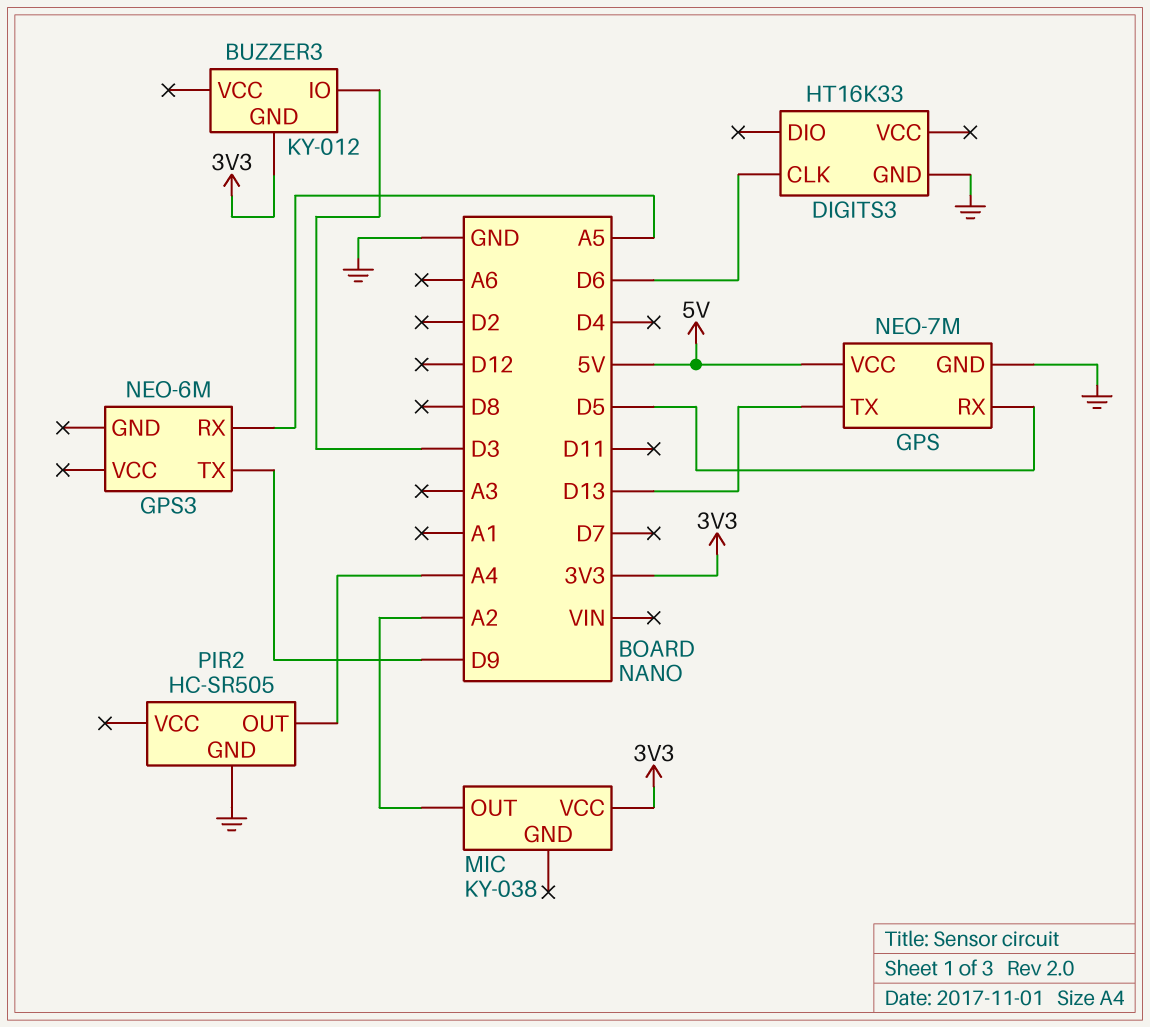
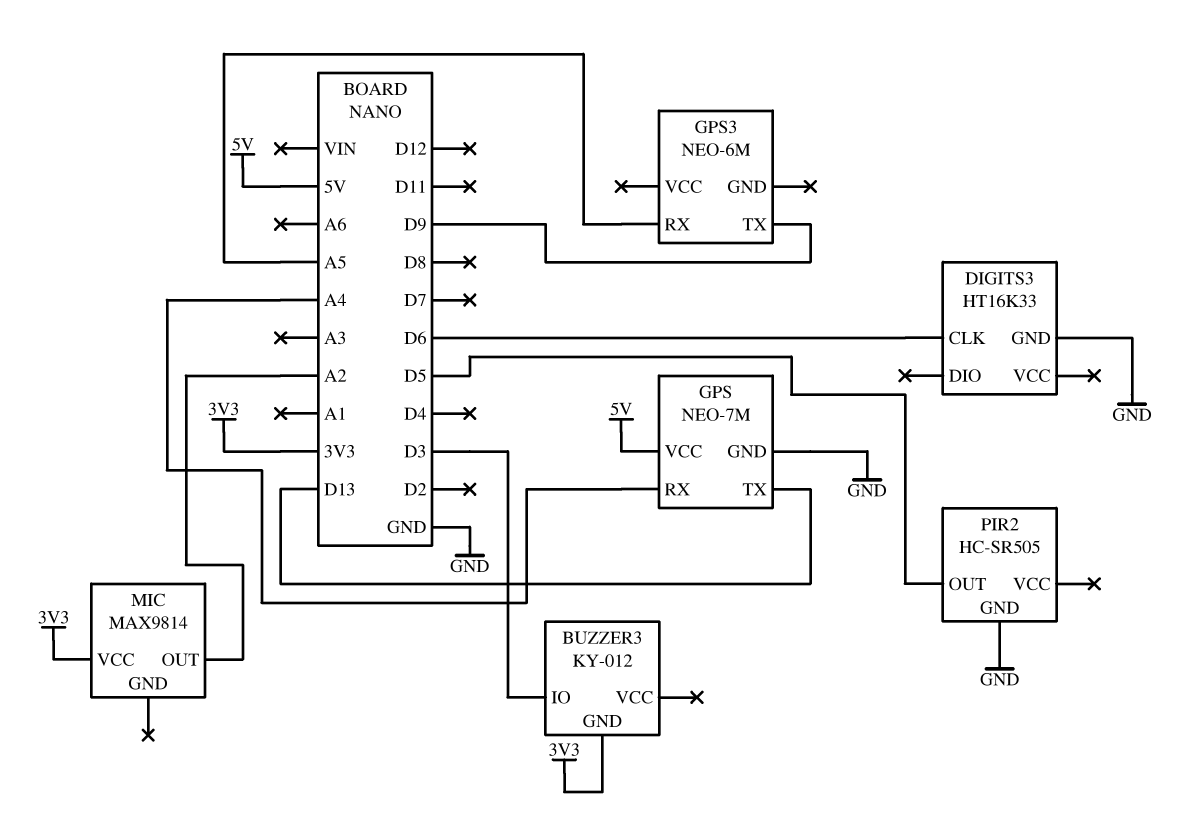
GPS pin RX: D5 -> A4
MIC: KY-038 -> MAX9814
PIR2 pin OUT: A4 -> D5

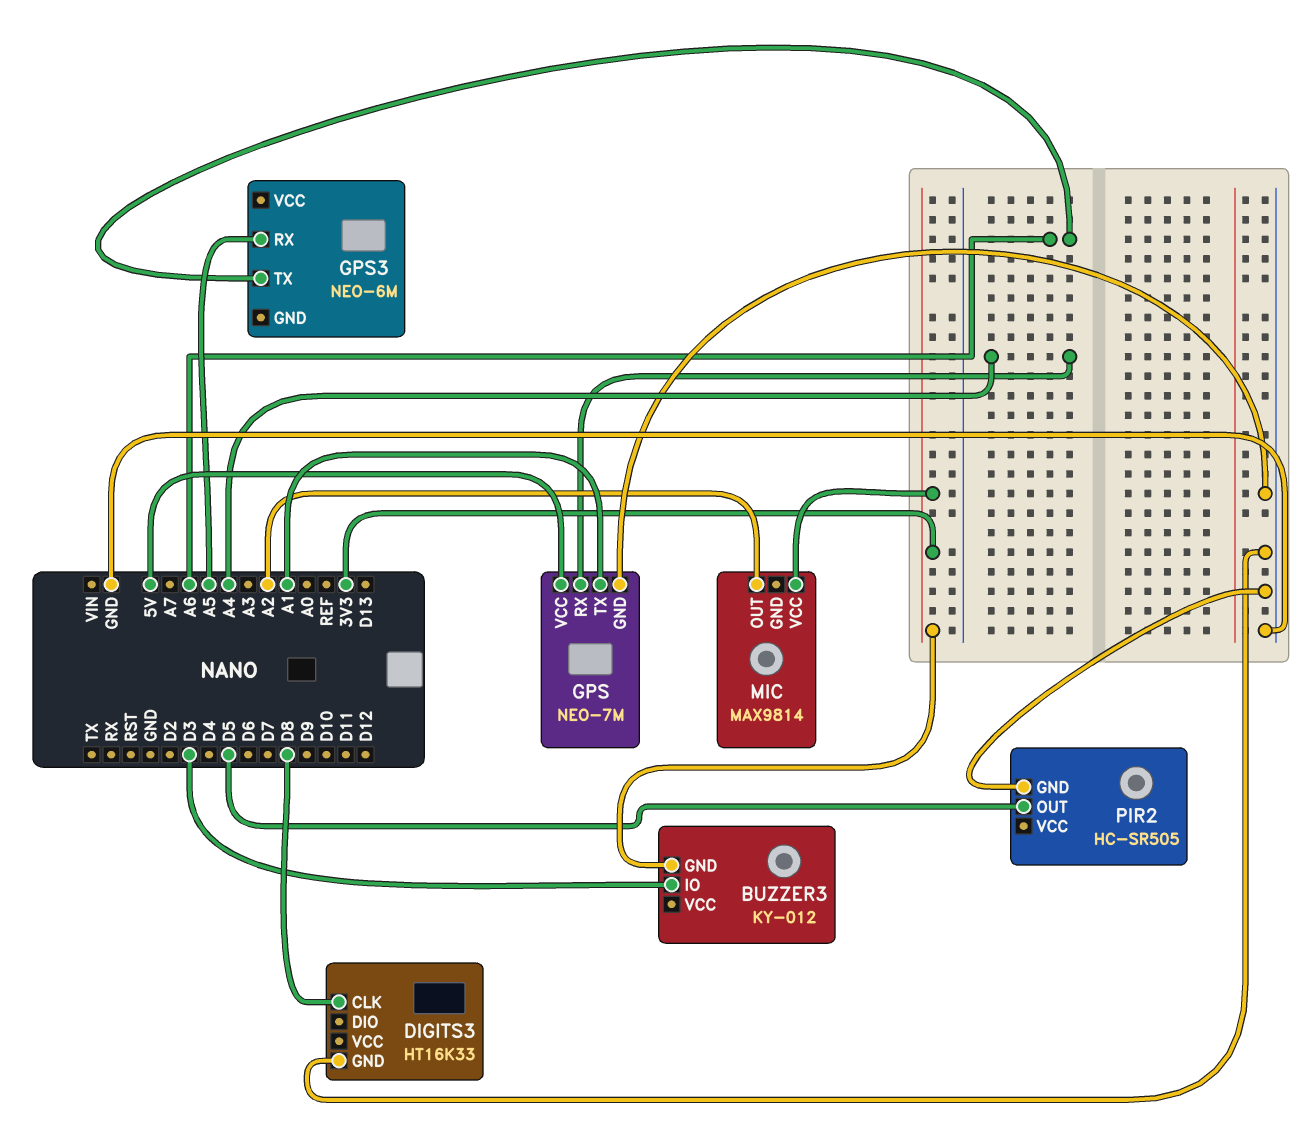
DIGITS3 pin CLK: D6 -> D8
GPS pin TX: D13 -> A1
GPS3 pin TX: D9 -> A6

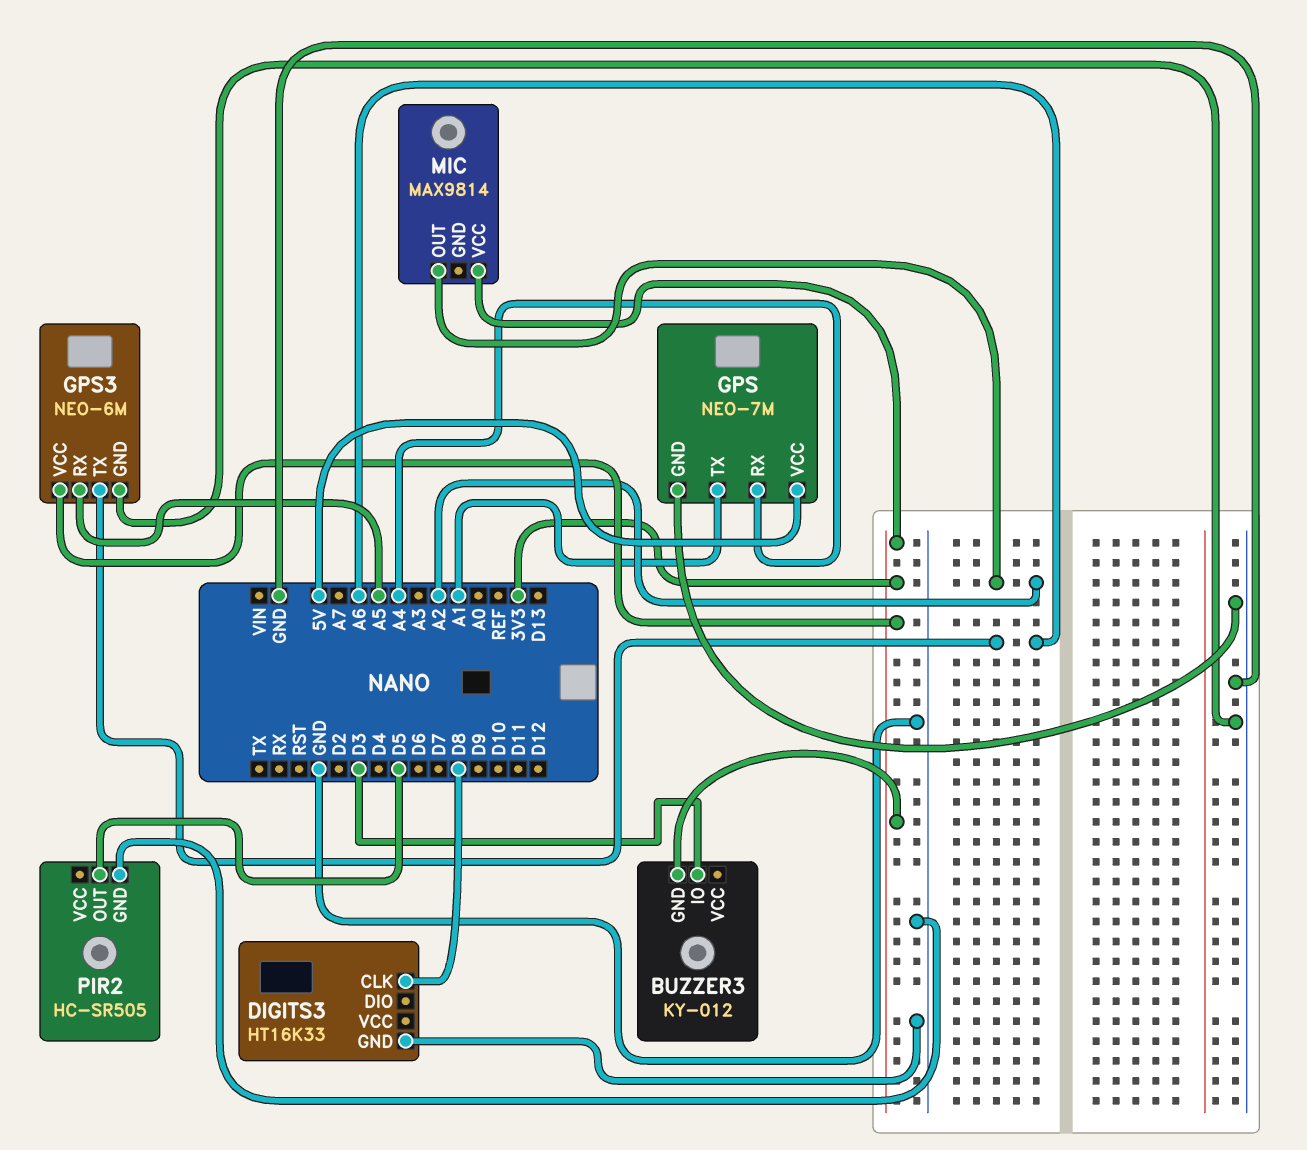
GPS3 pin GND: none -> GND
GPS3 pin VCC: none -> 3V3

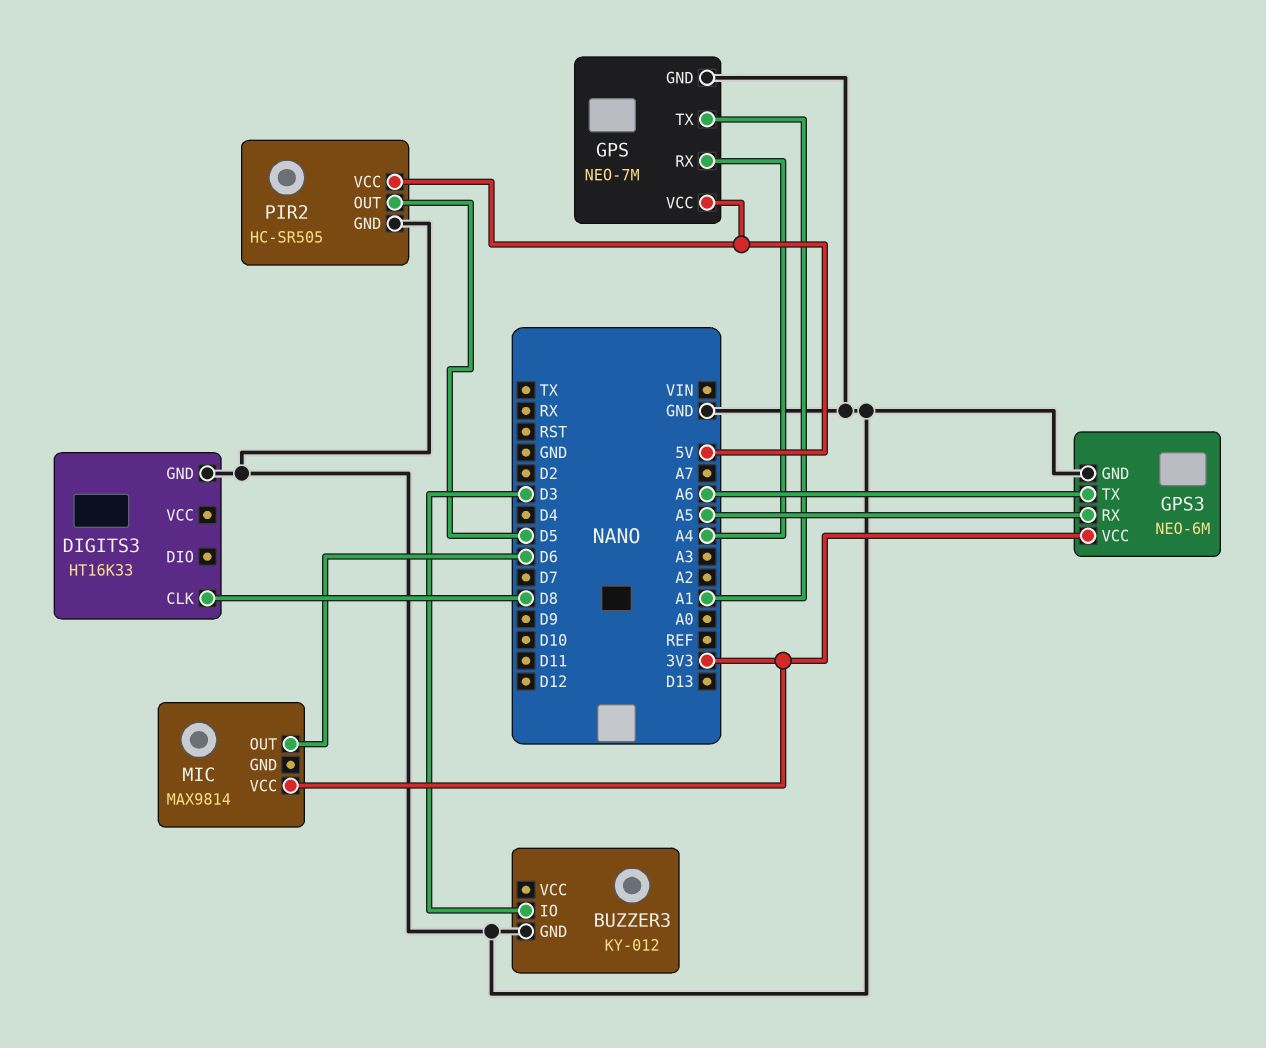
BUZZER3 pin GND: 3V3 -> GND
MIC pin OUT: A2 -> D6
PIR2 pin VCC: none -> 5V

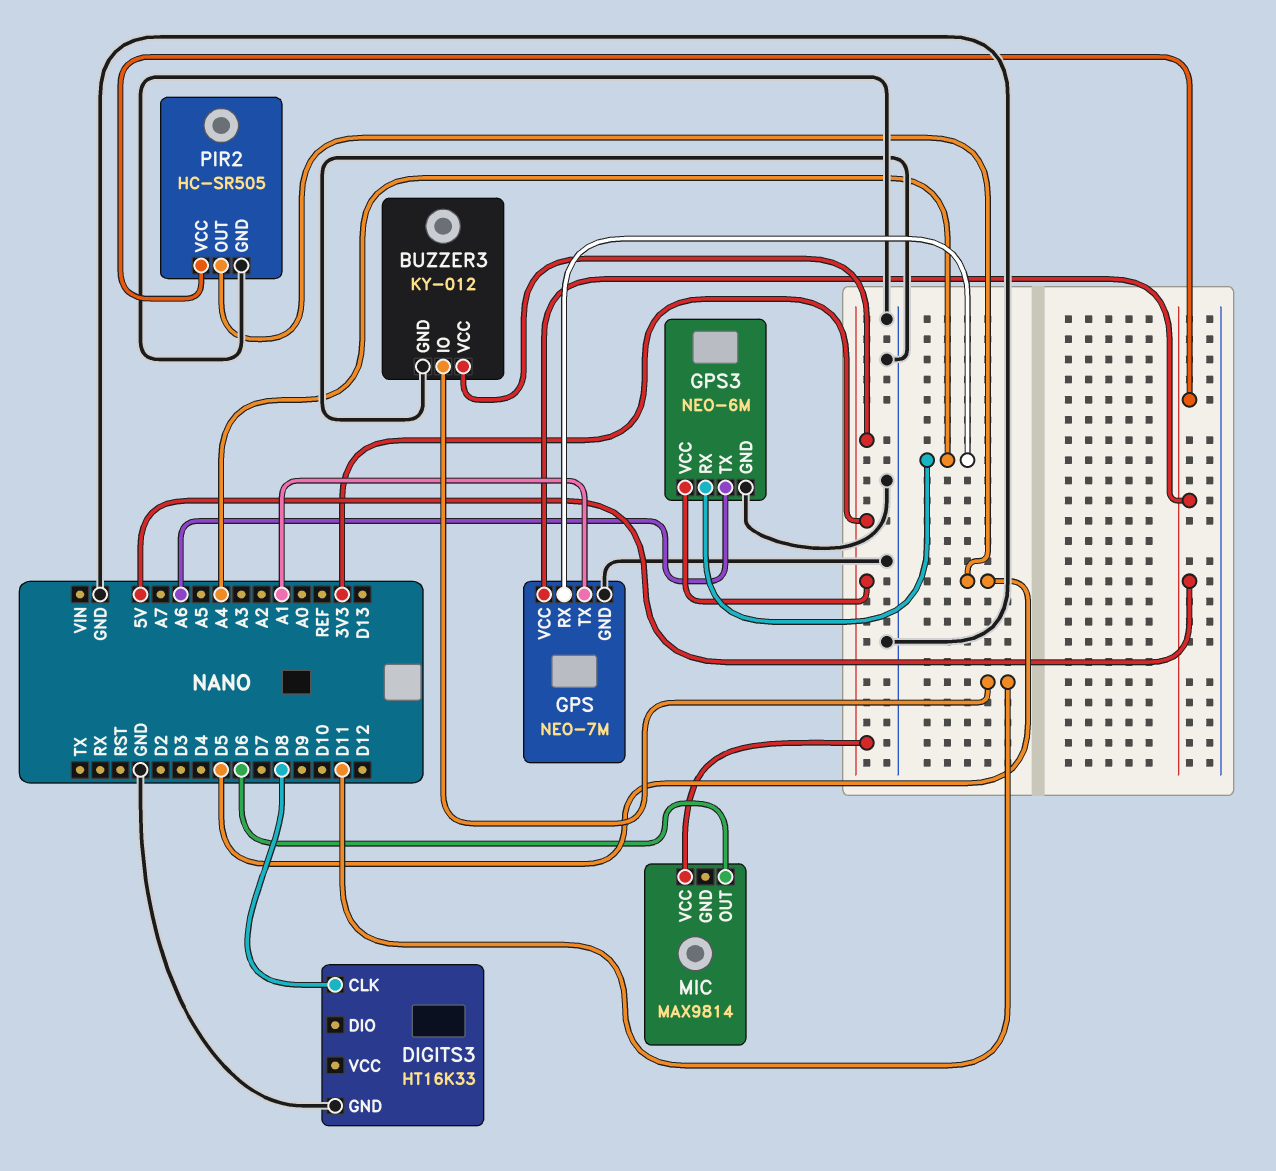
BUZZER3 pin IO: D3 -> D11
BUZZER3 pin VCC: none -> 3V3
GPS3 pin RX: A5 -> A4

